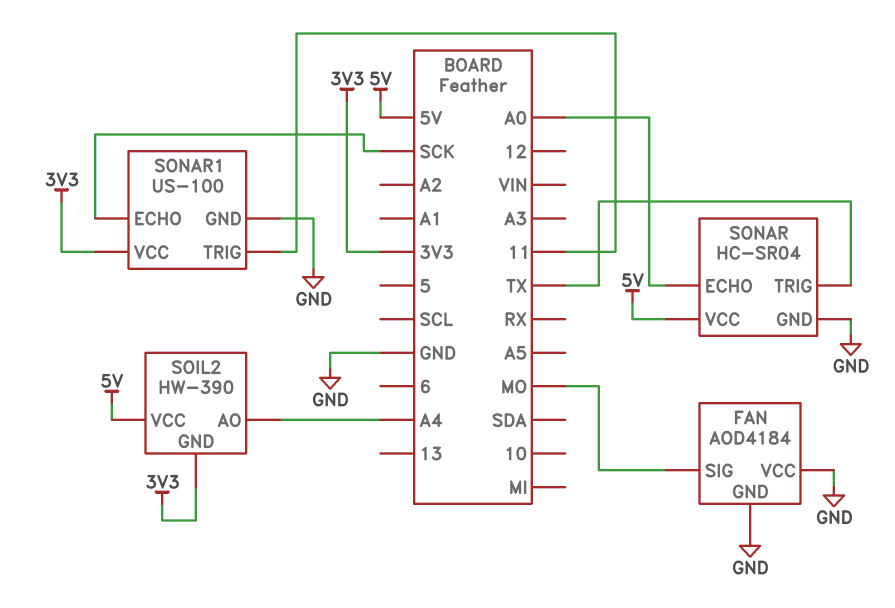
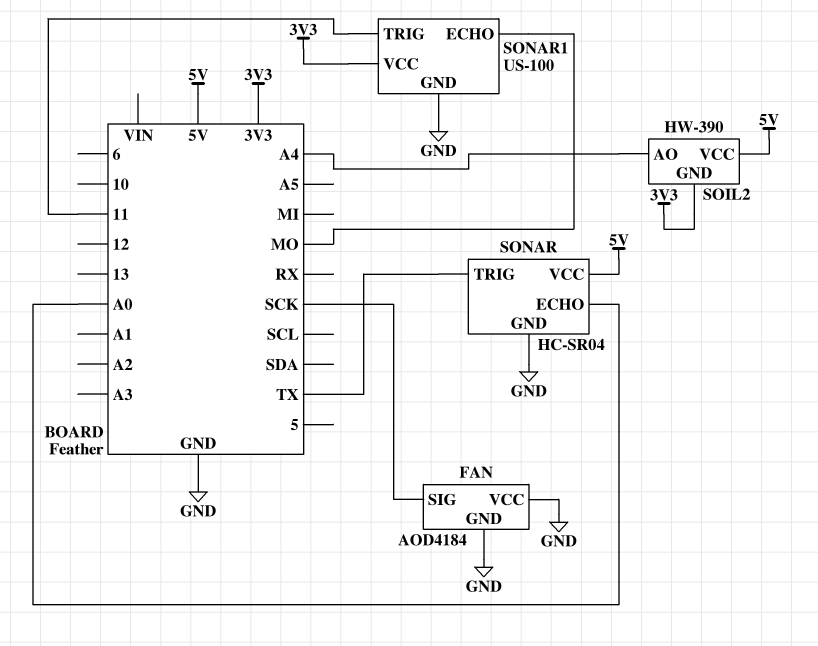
FAN pin SIG: MO -> SCK
SONAR1 pin ECHO: SCK -> MO

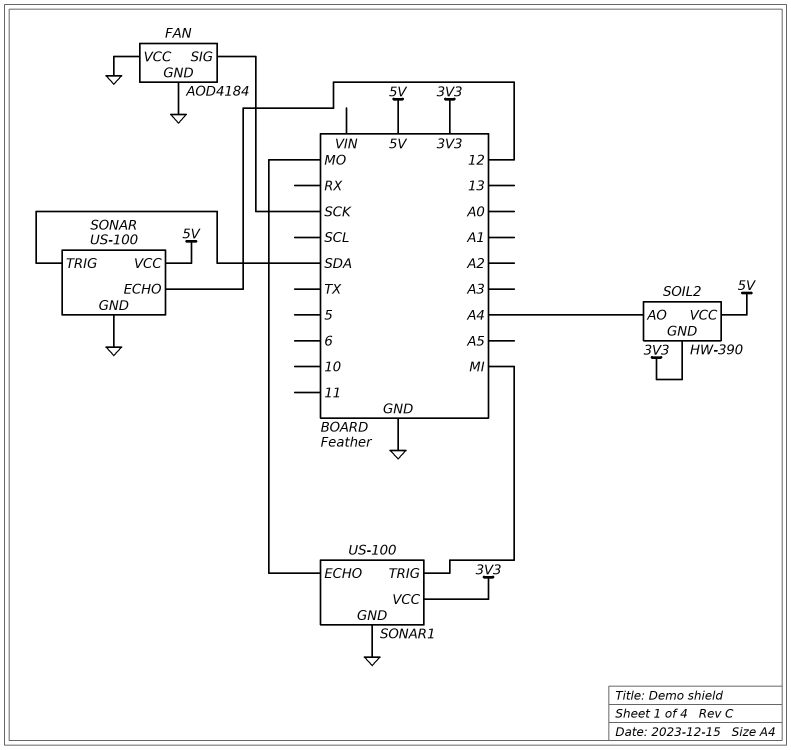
SONAR: HC-SR04 -> US-100
SONAR pin ECHO: A0 -> 12
SONAR pin TRIG: TX -> SDA
SONAR1 pin TRIG: 11 -> MI

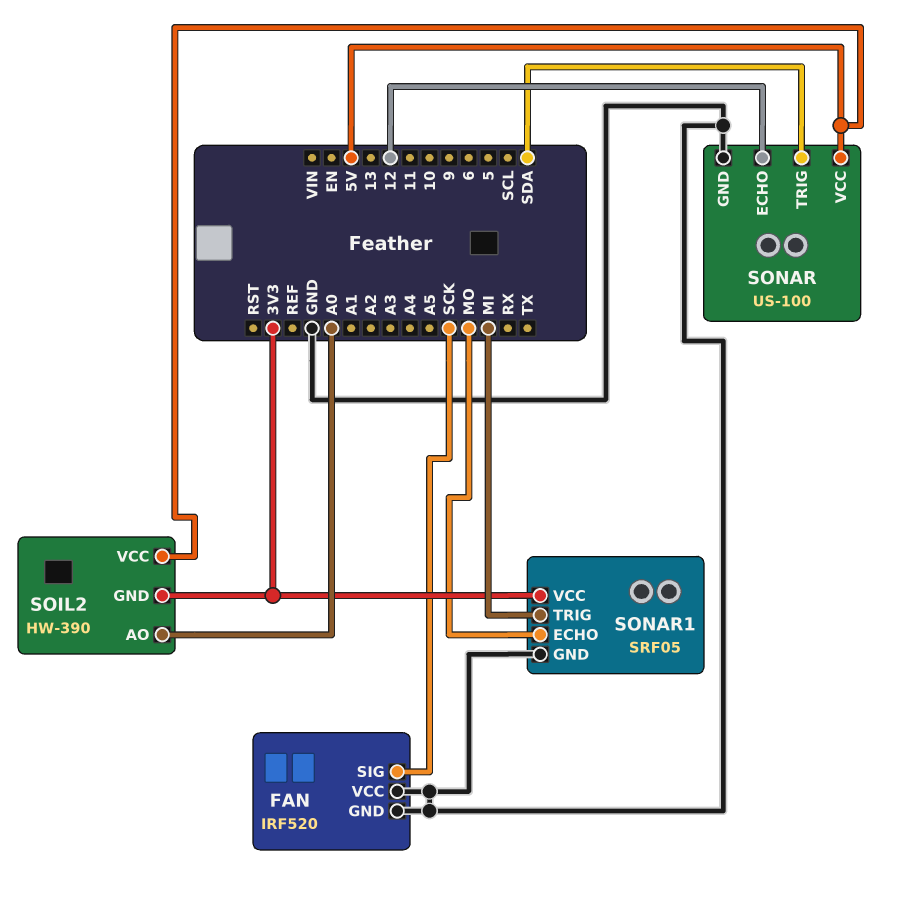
FAN: AOD4184 -> IRF520
SOIL2 pin AO: A4 -> A0
SONAR1: US-100 -> SRF05

